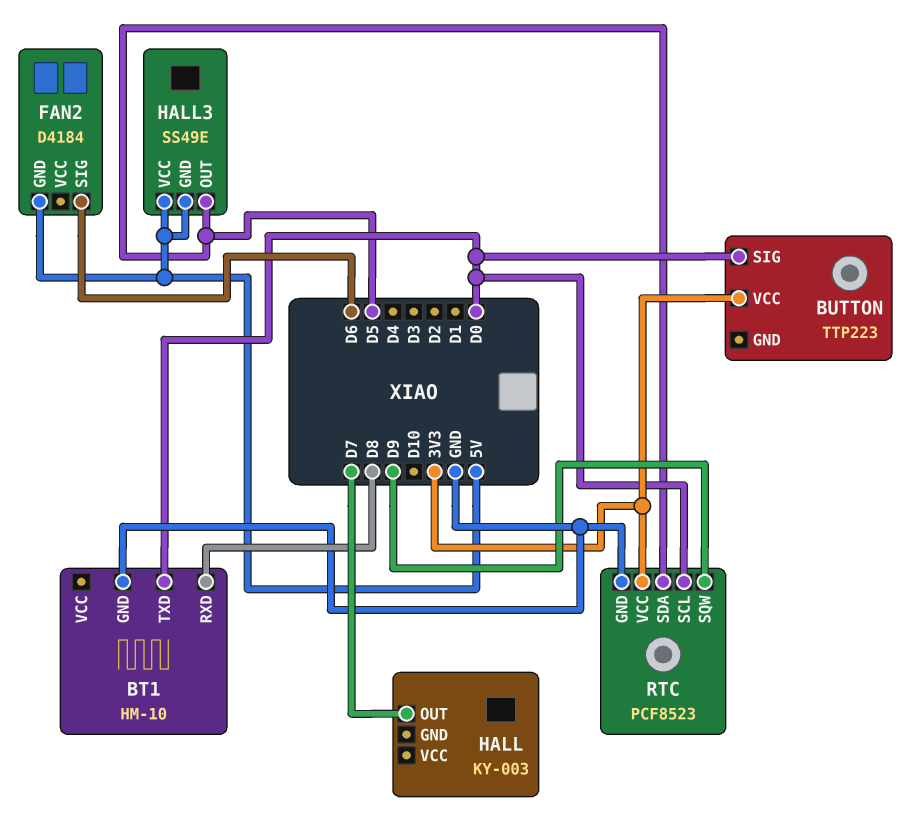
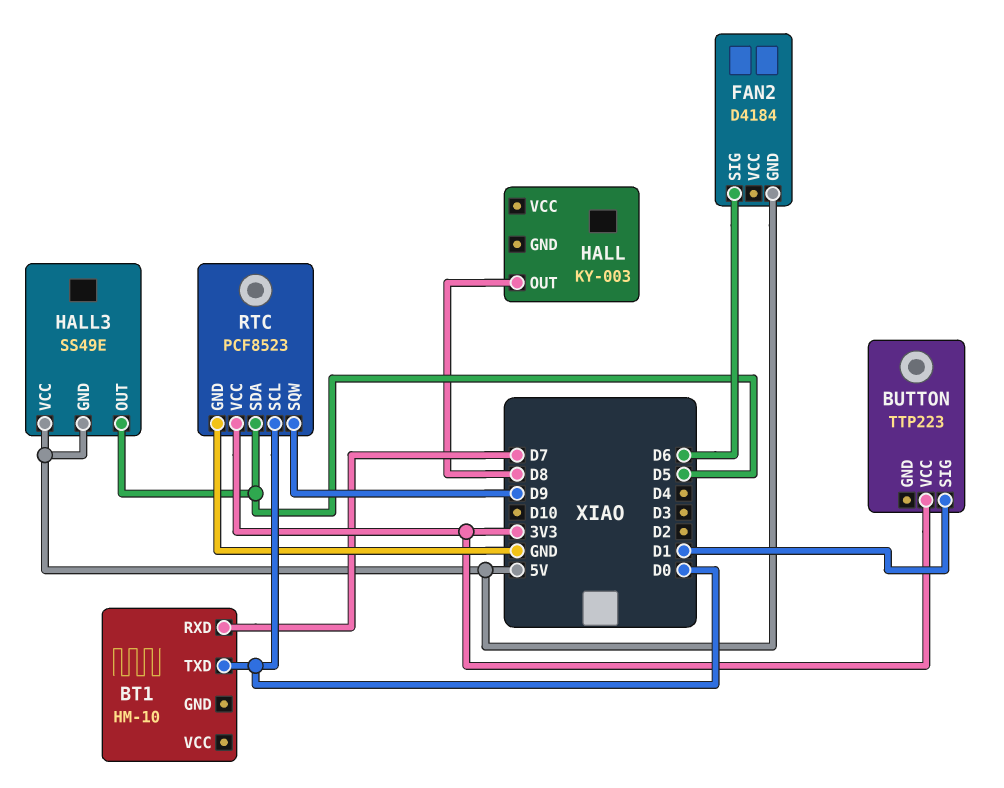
BT1 pin GND: GND -> none
BT1 pin RXD: D8 -> D7
BUTTON pin SIG: D0 -> D1
HALL pin OUT: D7 -> D8

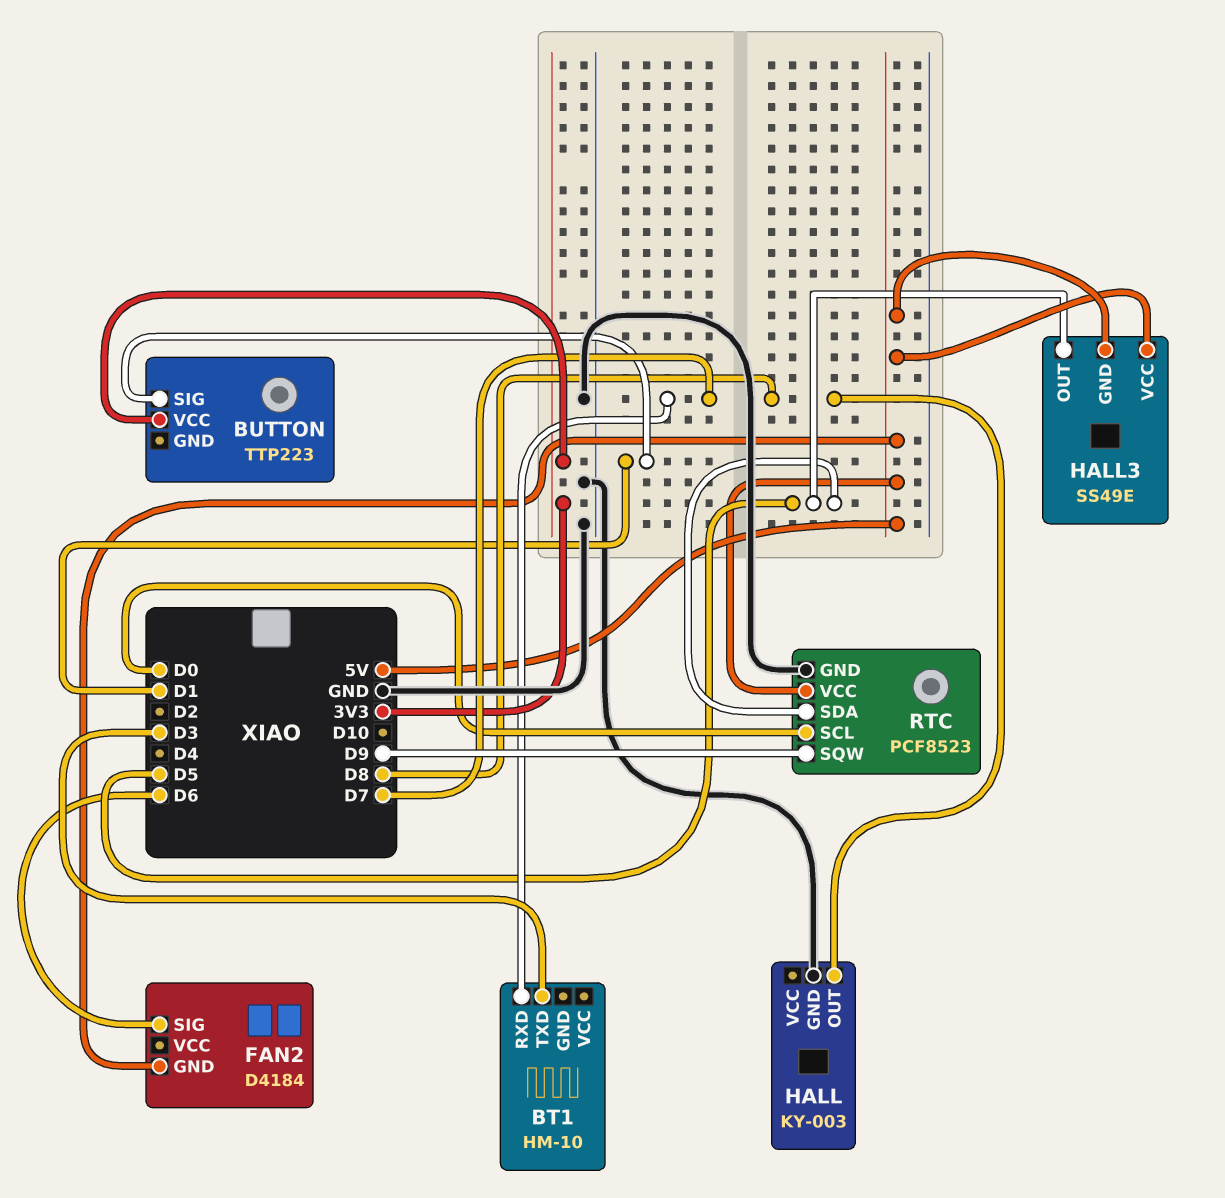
BT1 pin TXD: D0 -> D3
HALL pin GND: none -> GND
RTC pin VCC: 3V3 -> 5V

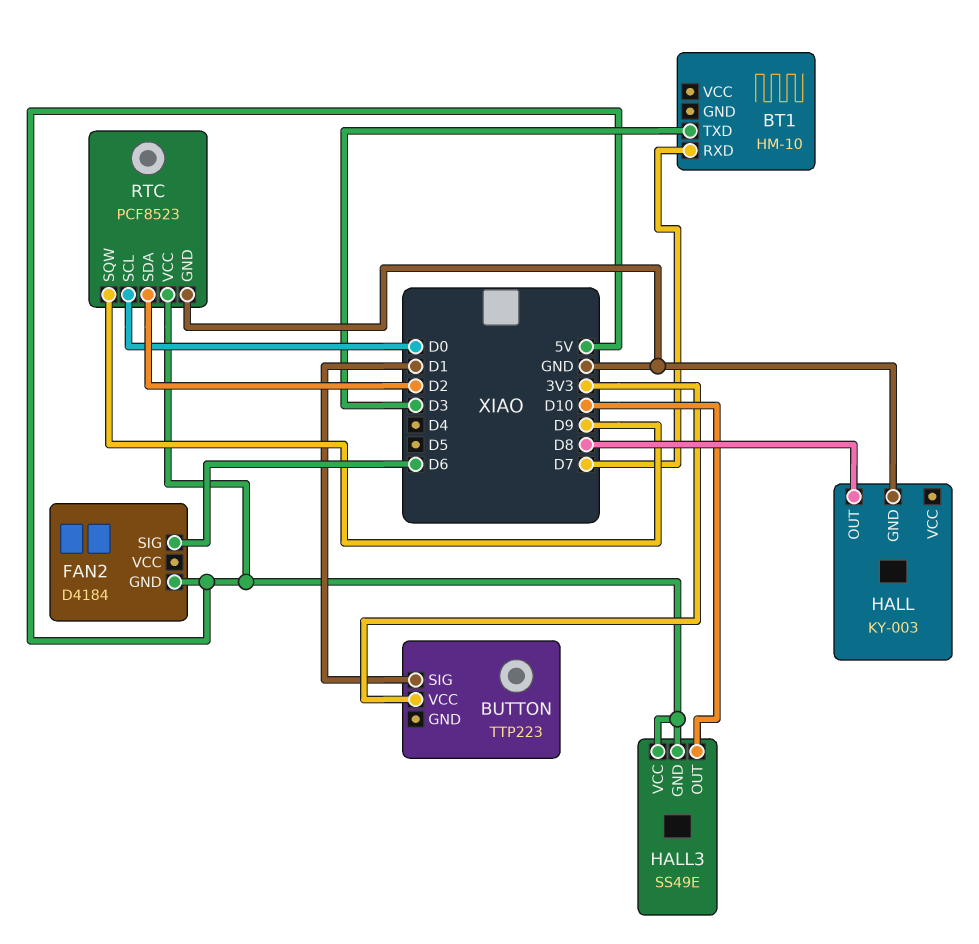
HALL3 pin OUT: D5 -> D10
RTC pin SDA: D5 -> D2

